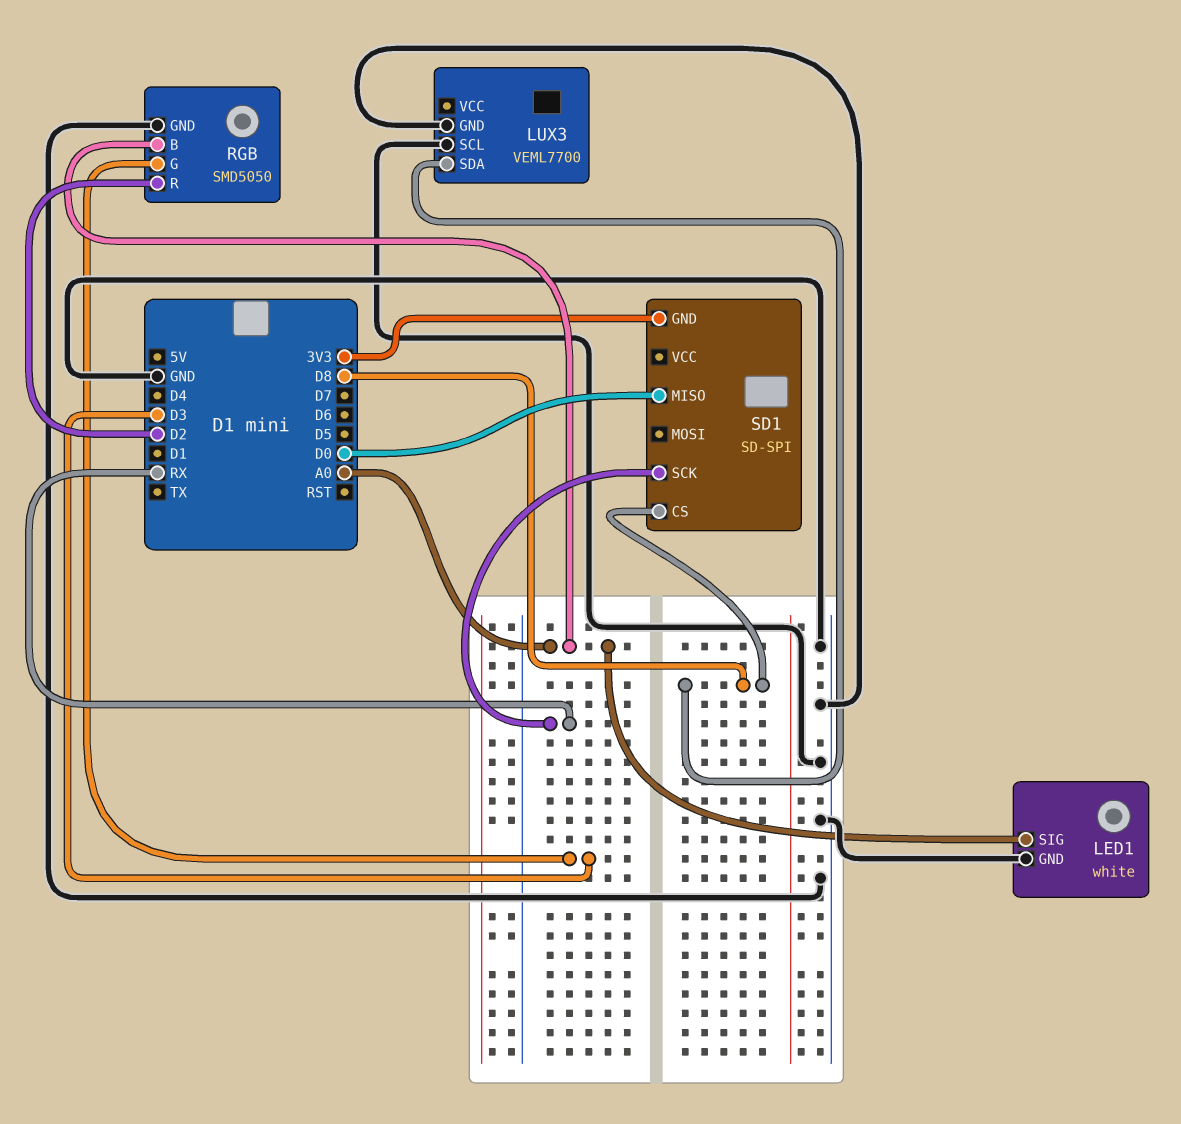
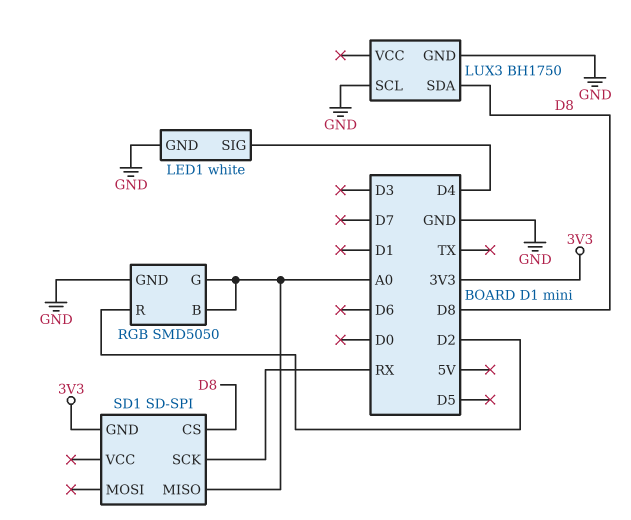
LED1 pin SIG: A0 -> D4
LUX3: VEML7700 -> BH1750
RGB pin G: D3 -> A0
SD1 pin MISO: D0 -> A0

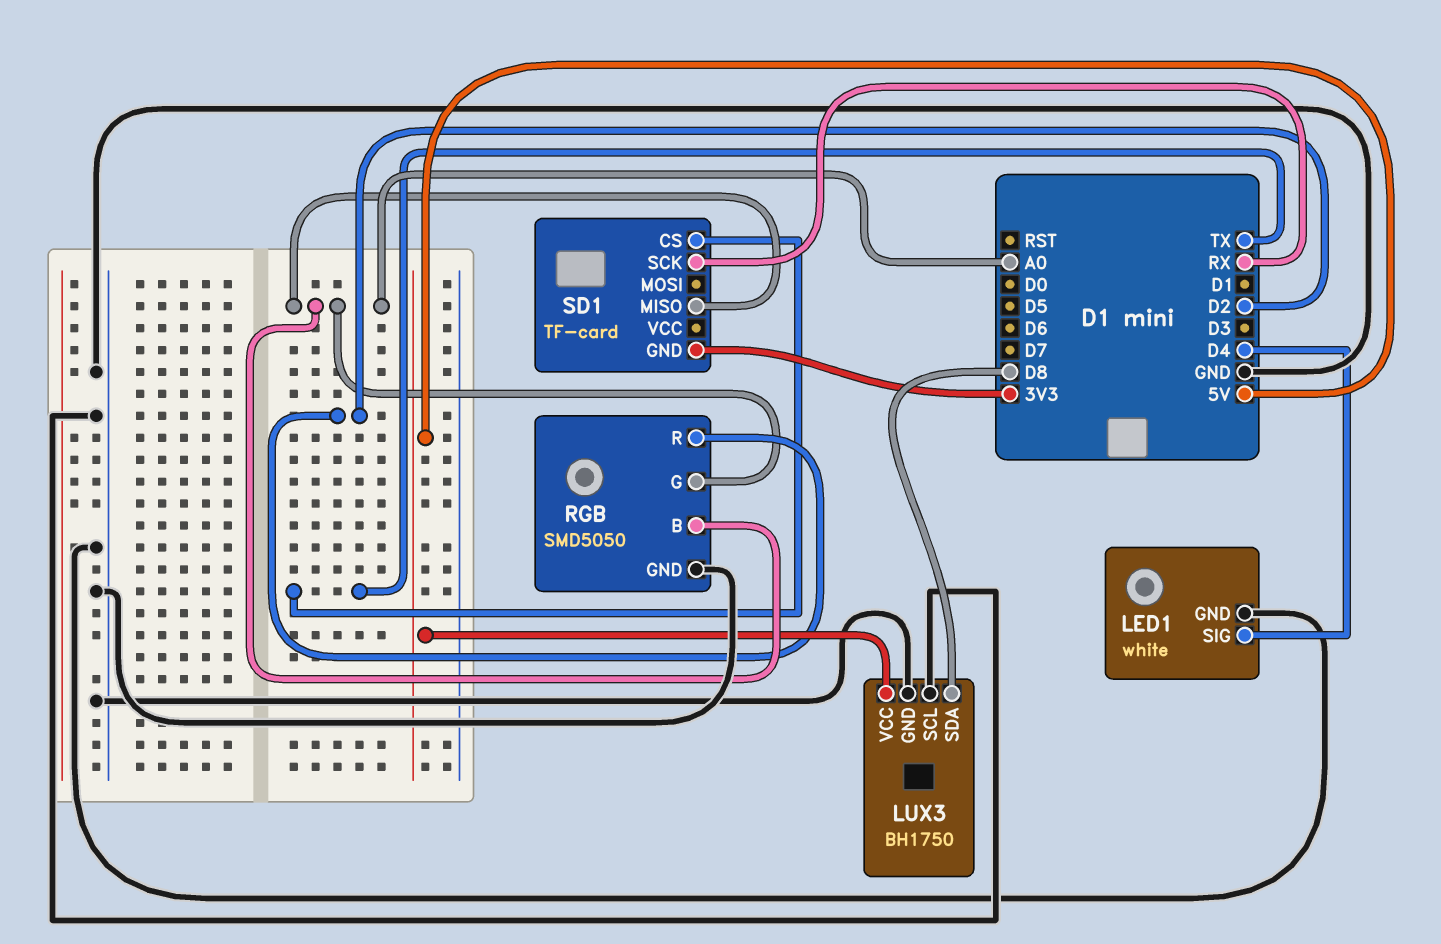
LUX3 pin VCC: none -> 5V
SD1: SD-SPI -> TF-card
SD1 pin CS: D8 -> TX

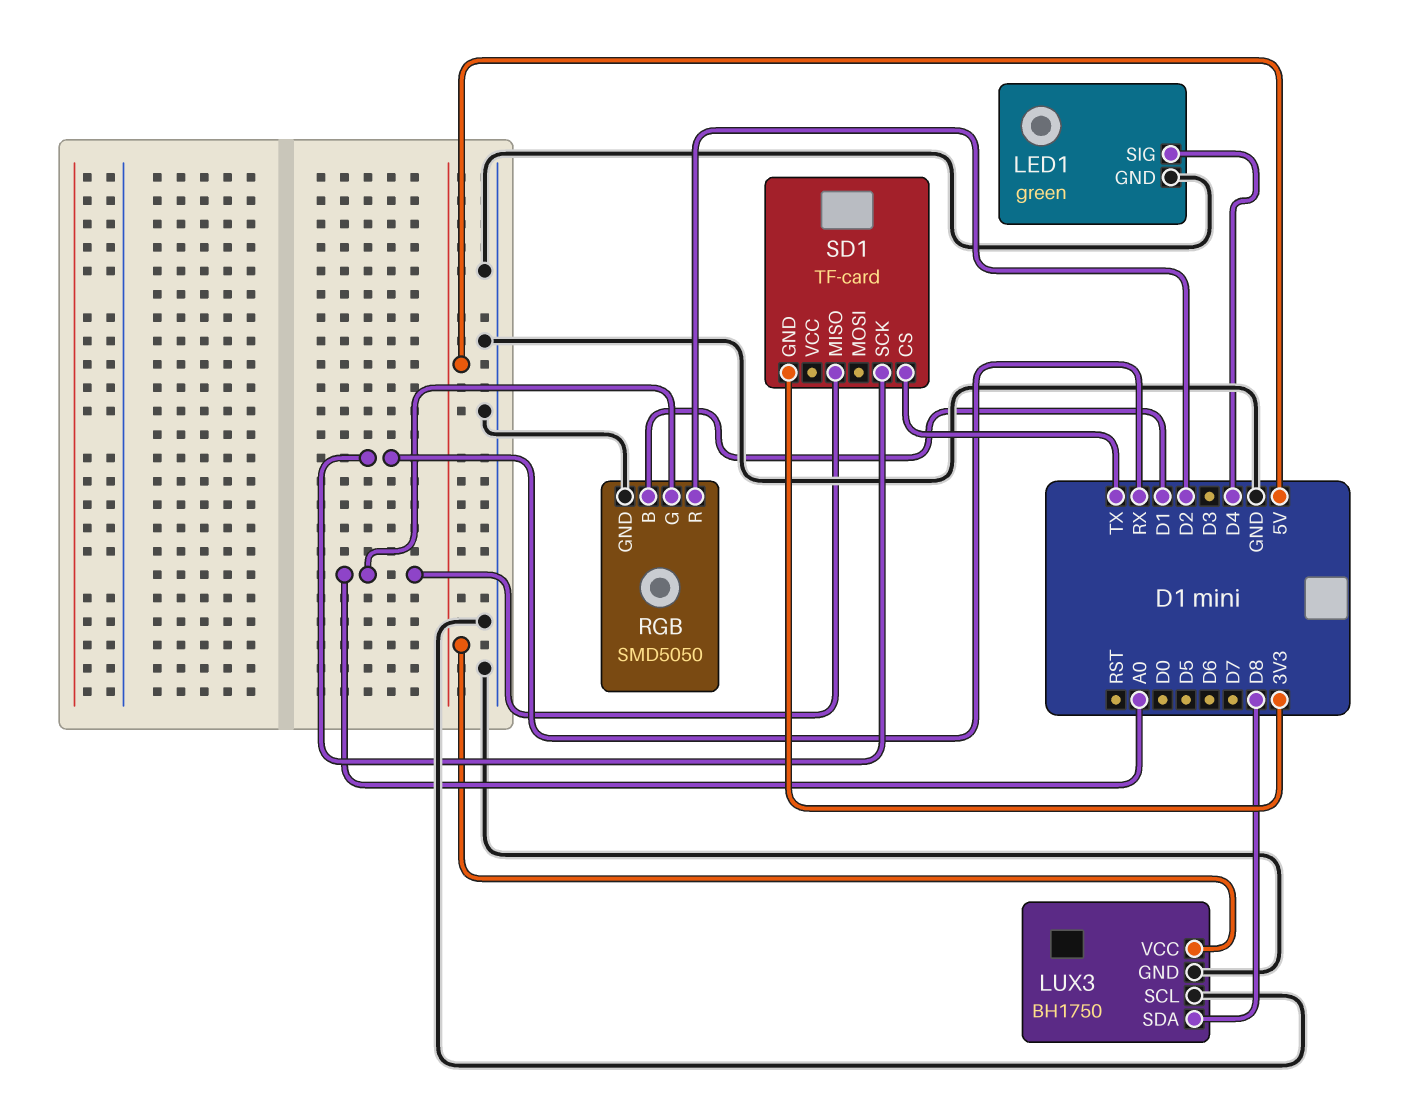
LED1: white -> green
RGB pin B: A0 -> D1

